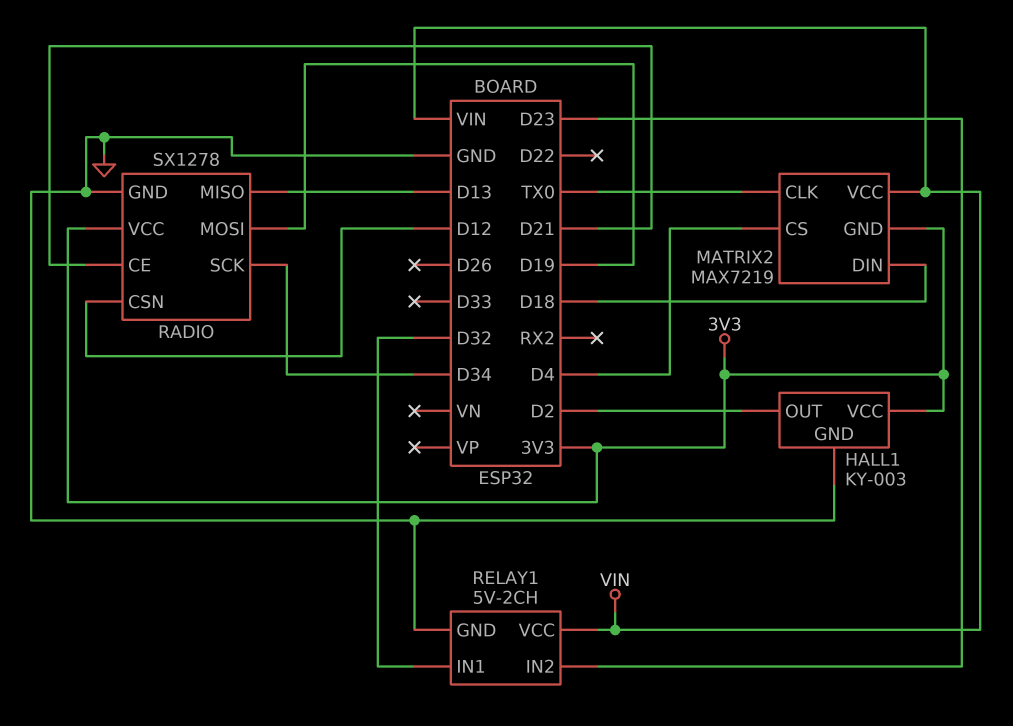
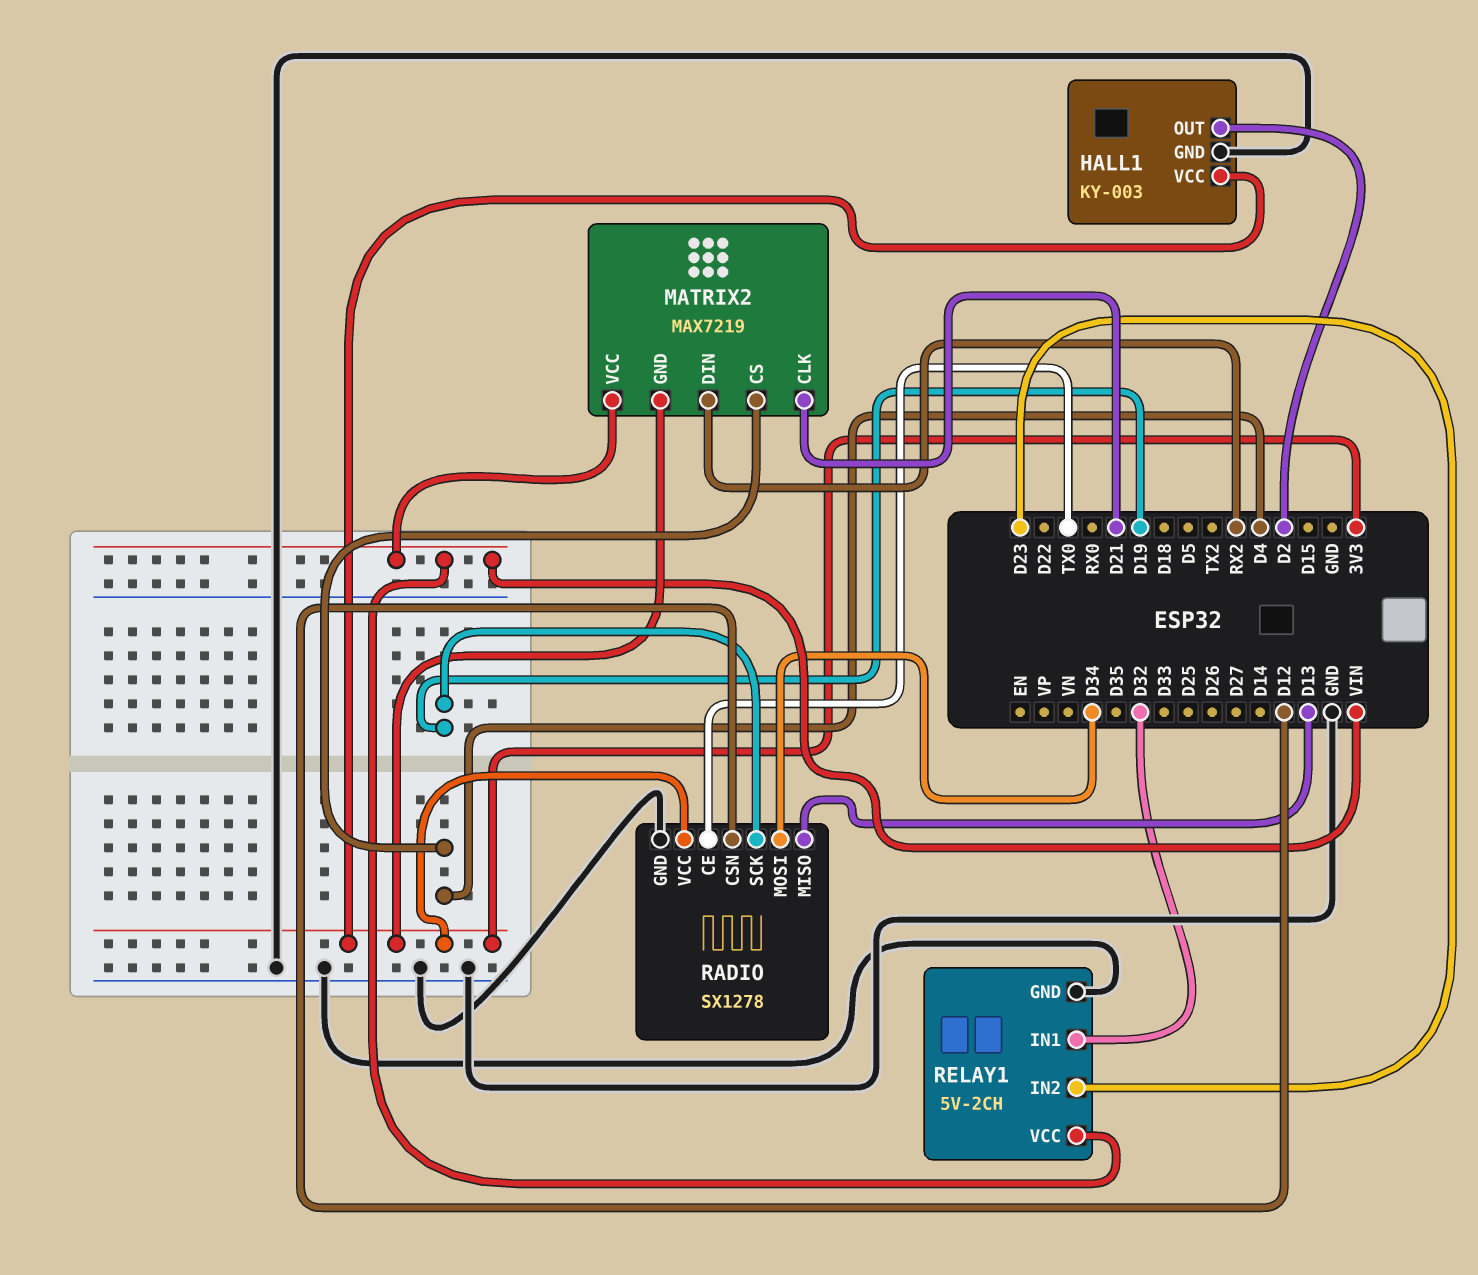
MATRIX2 pin CLK: TX0 -> D21
MATRIX2 pin DIN: D18 -> RX2
RADIO pin CE: D21 -> TX0
RADIO pin MOSI: D19 -> D34
RADIO pin SCK: D34 -> D19

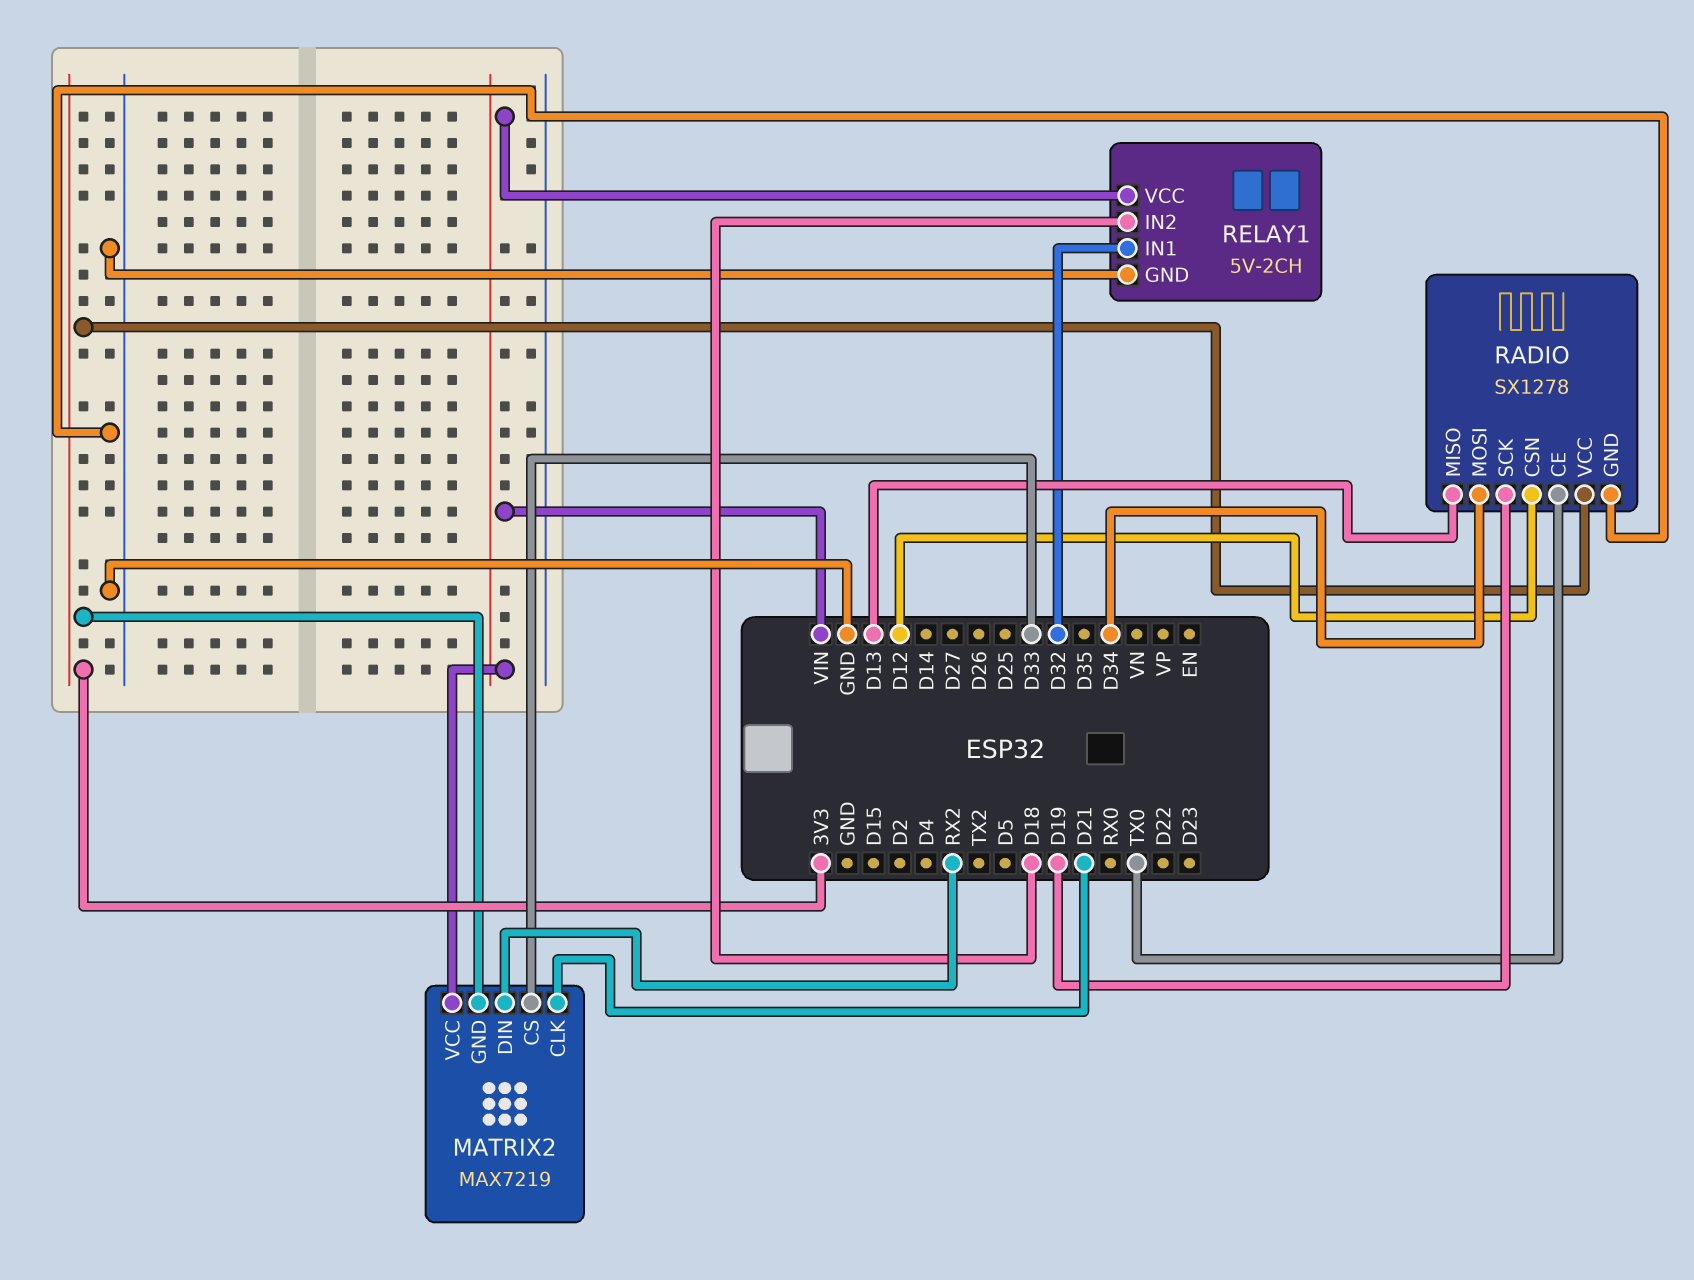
HALL1: KY-003 -> none
HALL1 pin GND: GND -> none
HALL1 pin OUT: D2 -> none
HALL1 pin VCC: 3V3 -> none
MATRIX2 pin CS: D4 -> D33
RELAY1 pin IN2: D23 -> D18

